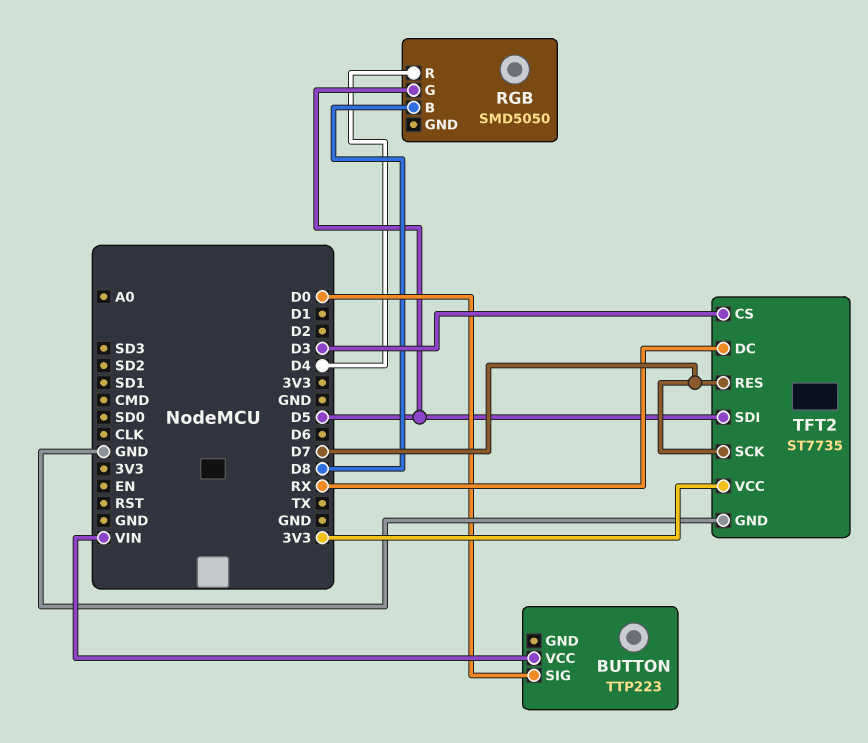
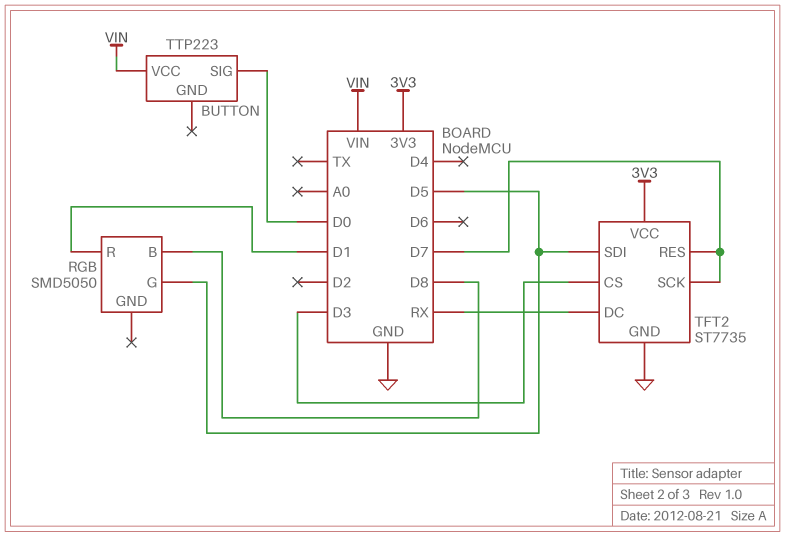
RGB pin R: D4 -> D1

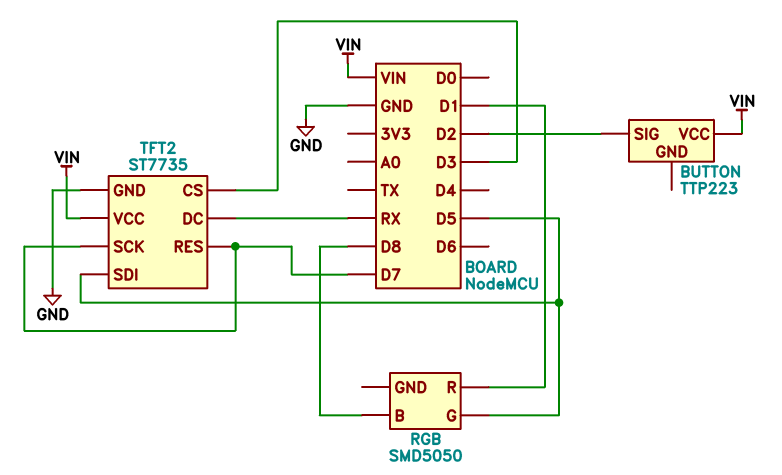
BUTTON pin SIG: D0 -> D2
TFT2 pin VCC: 3V3 -> VIN

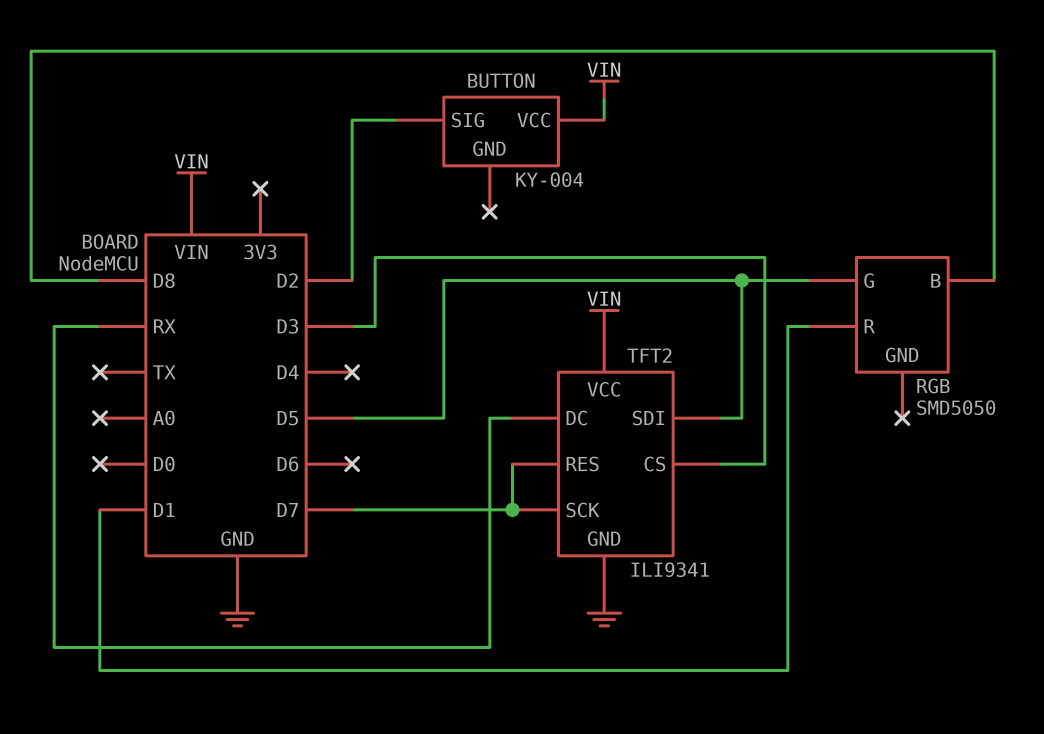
BUTTON: TTP223 -> KY-004
TFT2: ST7735 -> ILI9341

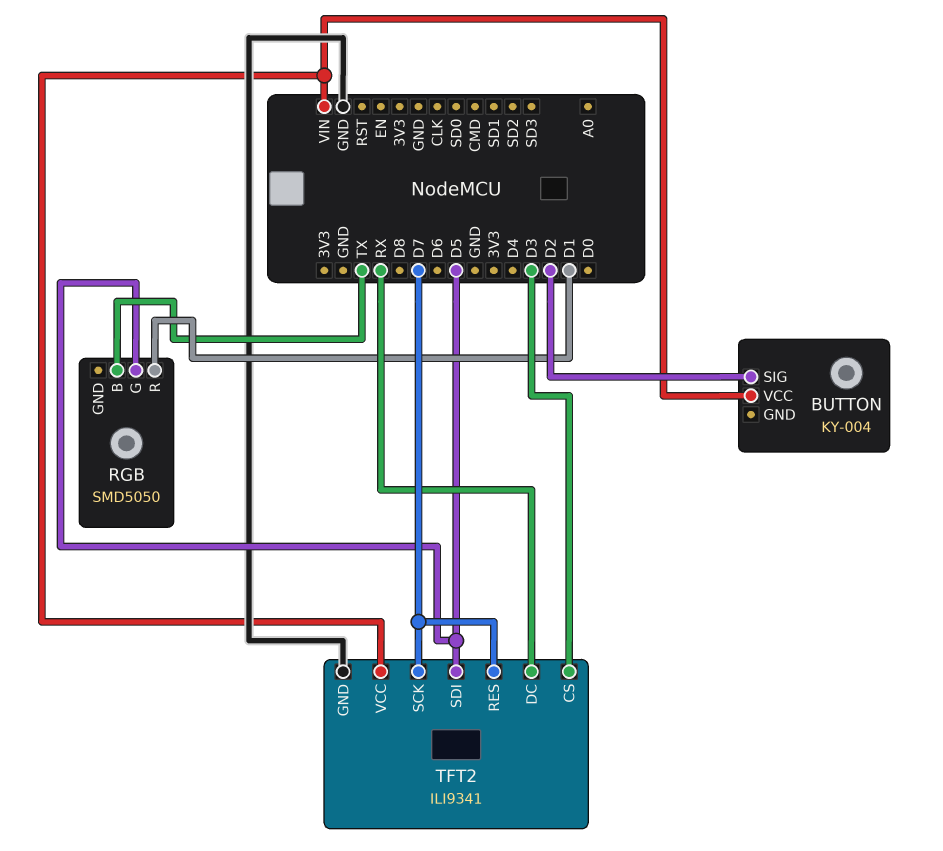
RGB pin B: D8 -> TX

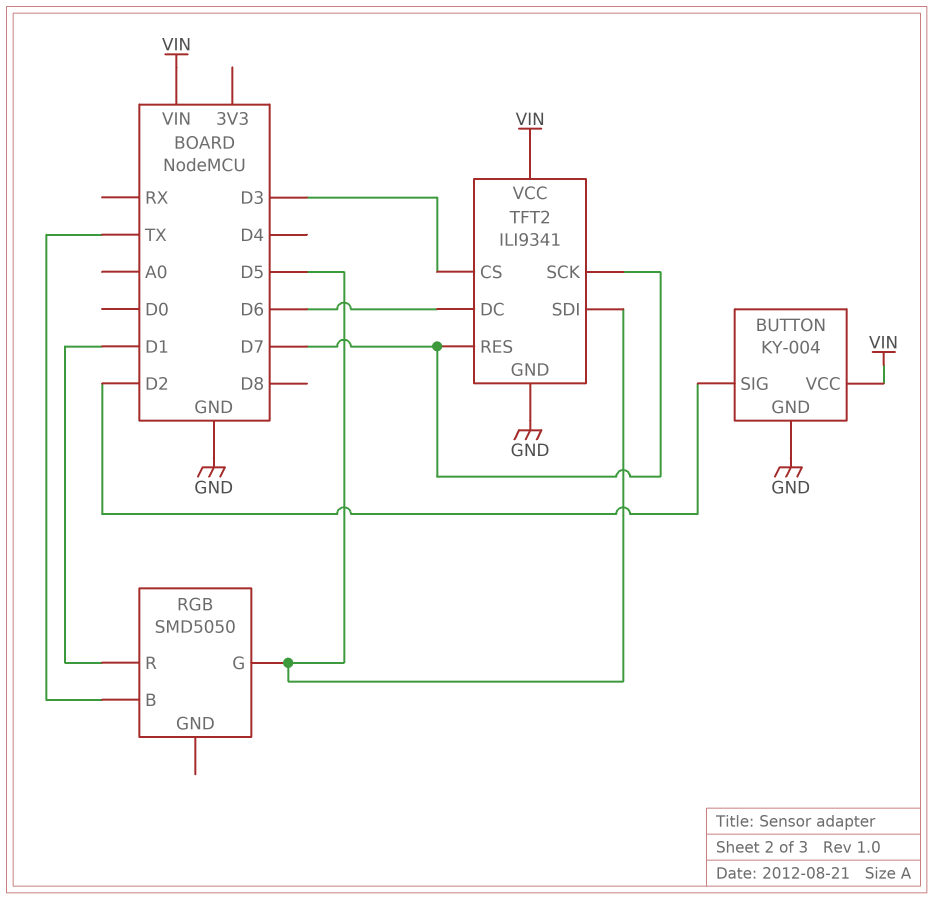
BUTTON pin GND: none -> GND
TFT2 pin DC: RX -> D6

